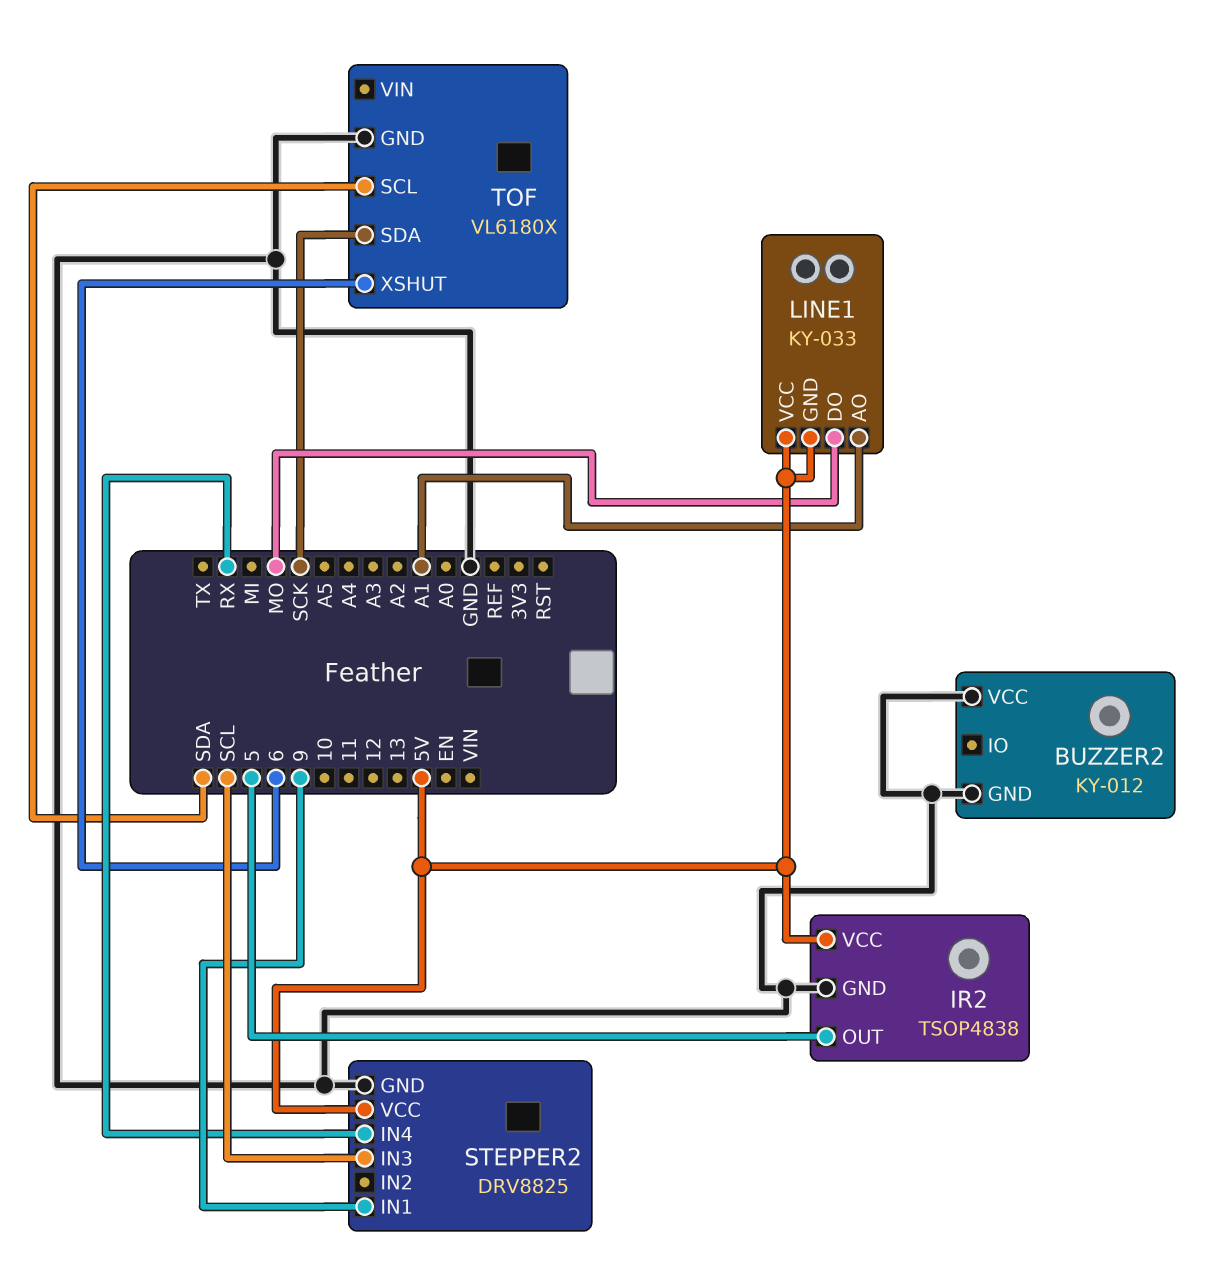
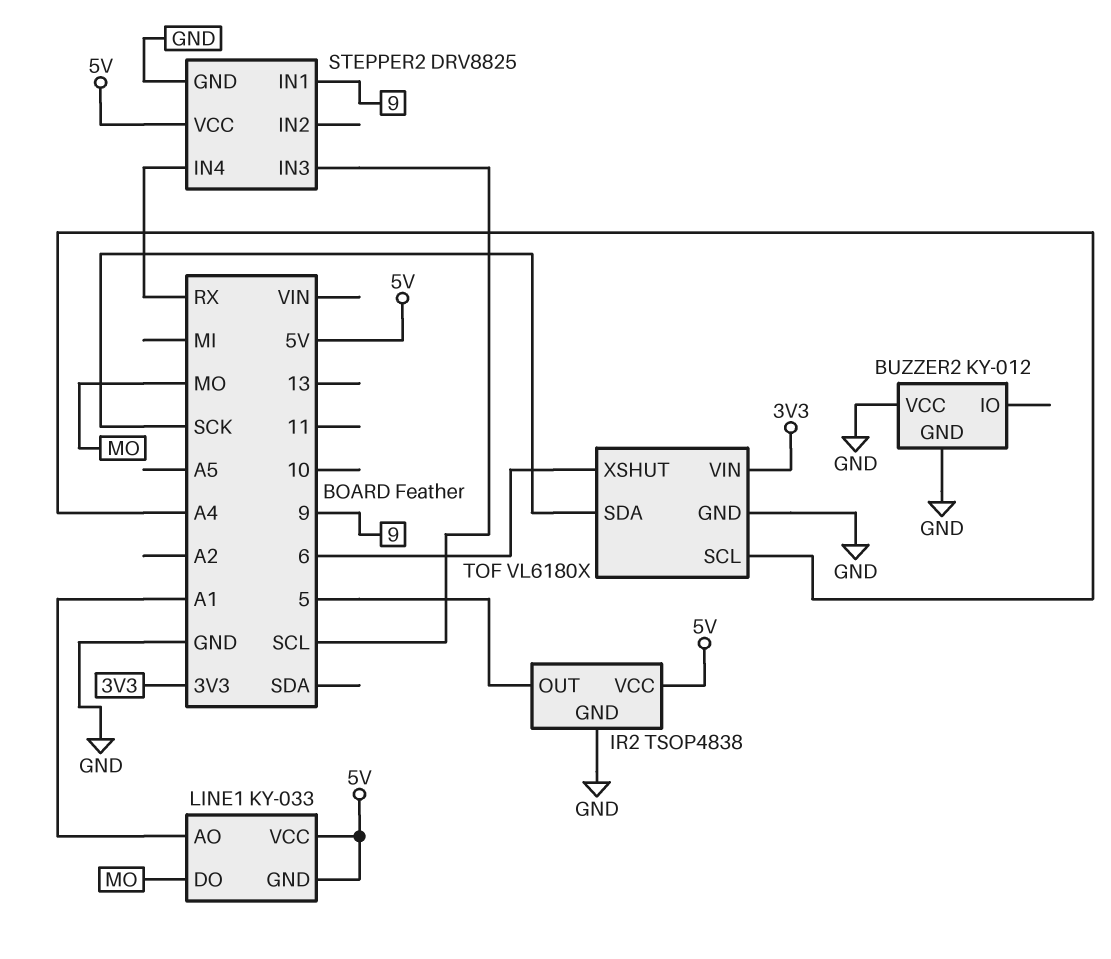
TOF pin SCL: SDA -> A4
TOF pin VIN: none -> 3V3

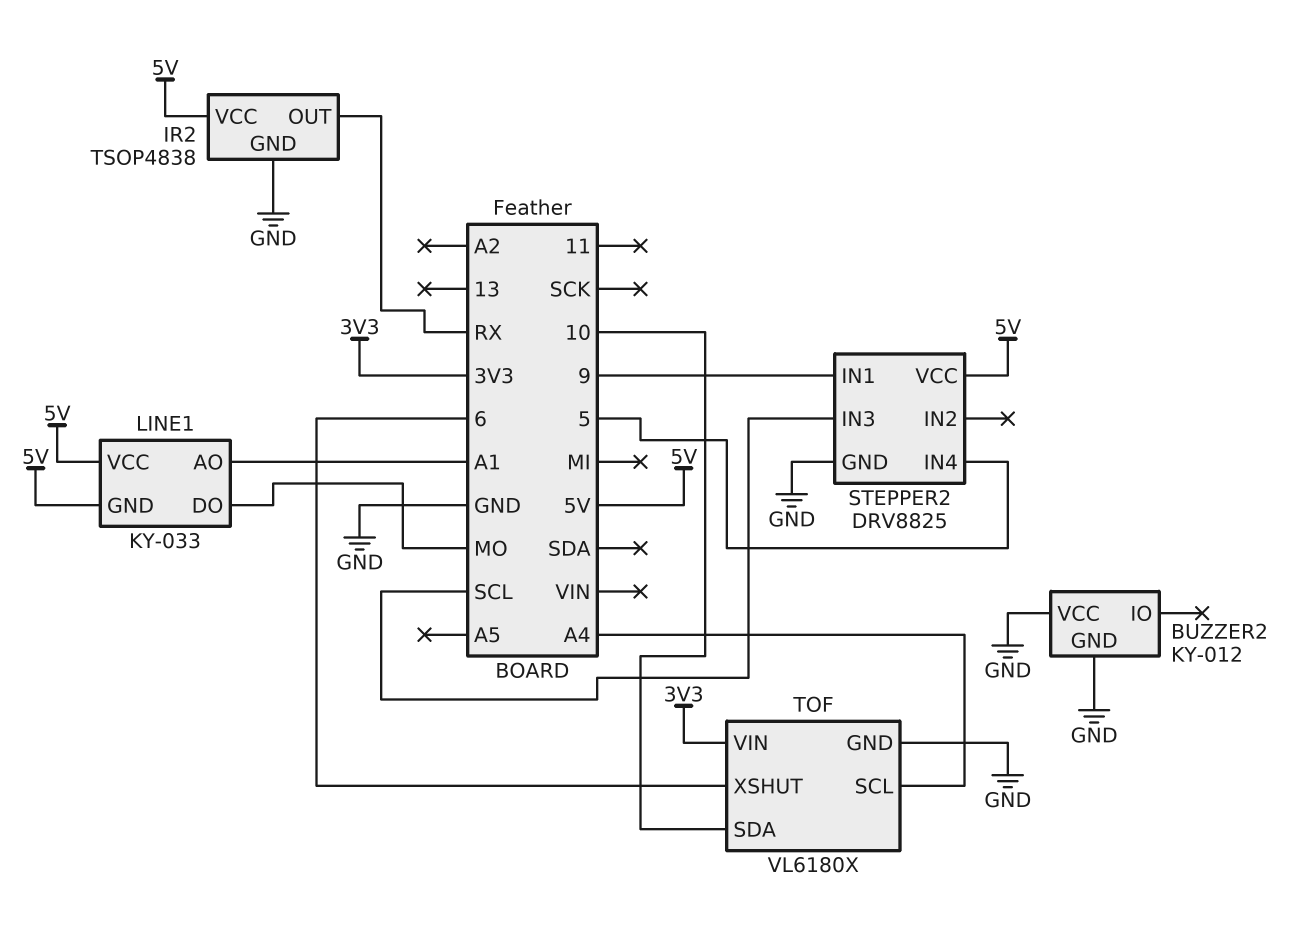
IR2 pin OUT: 5 -> RX
STEPPER2 pin IN4: RX -> 5
TOF pin SDA: SCK -> 10

